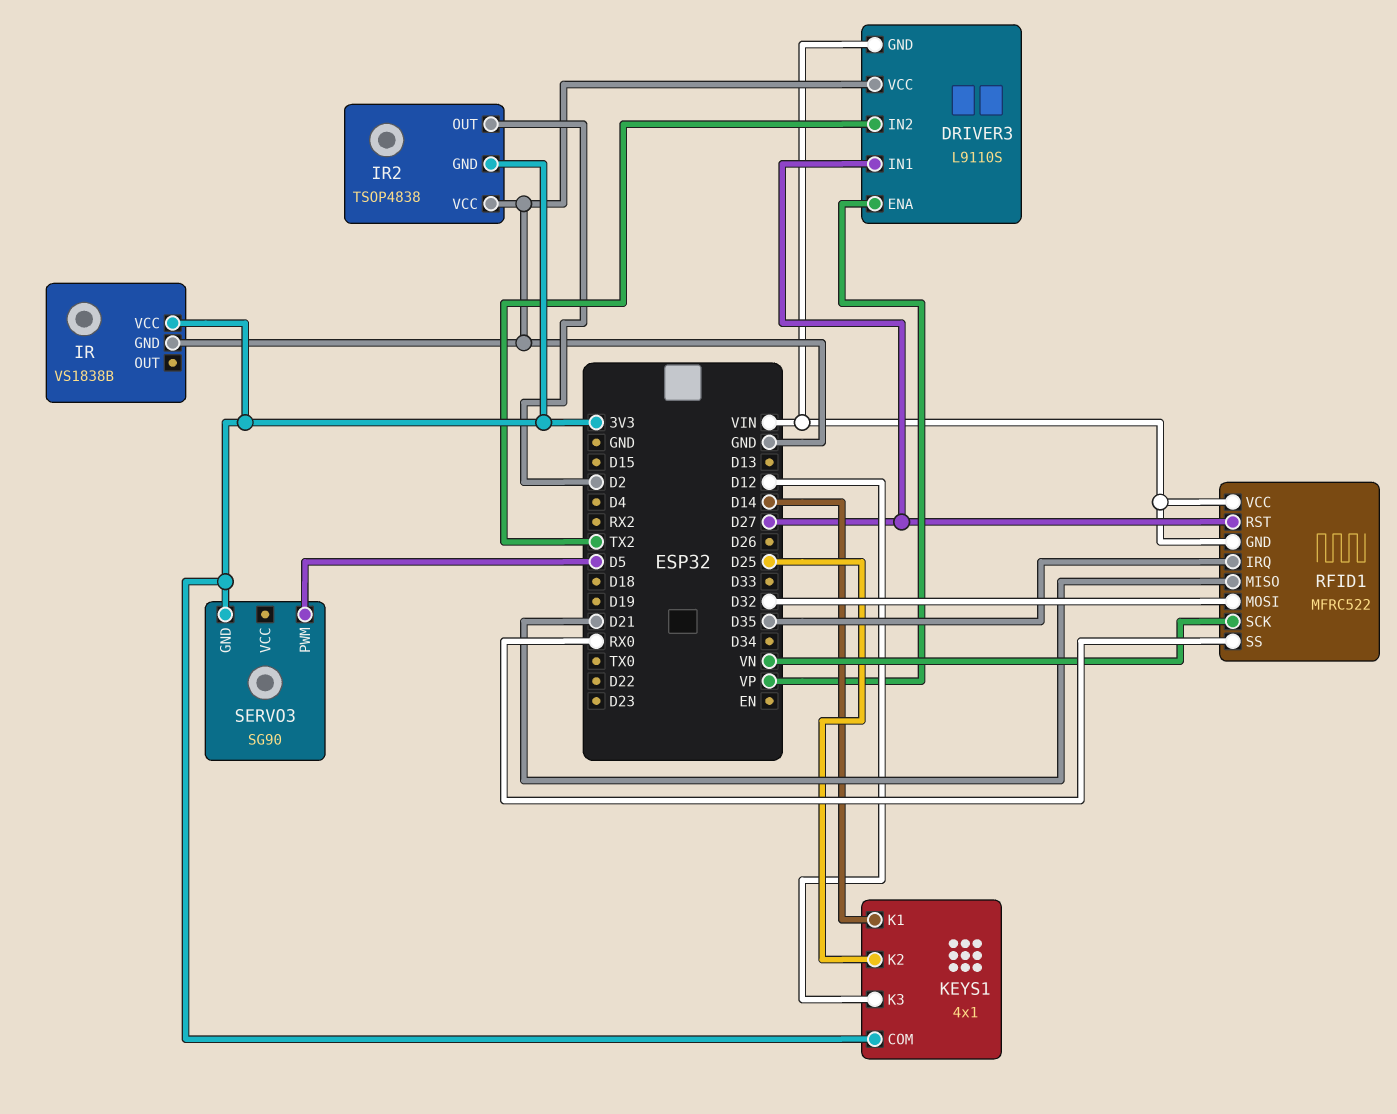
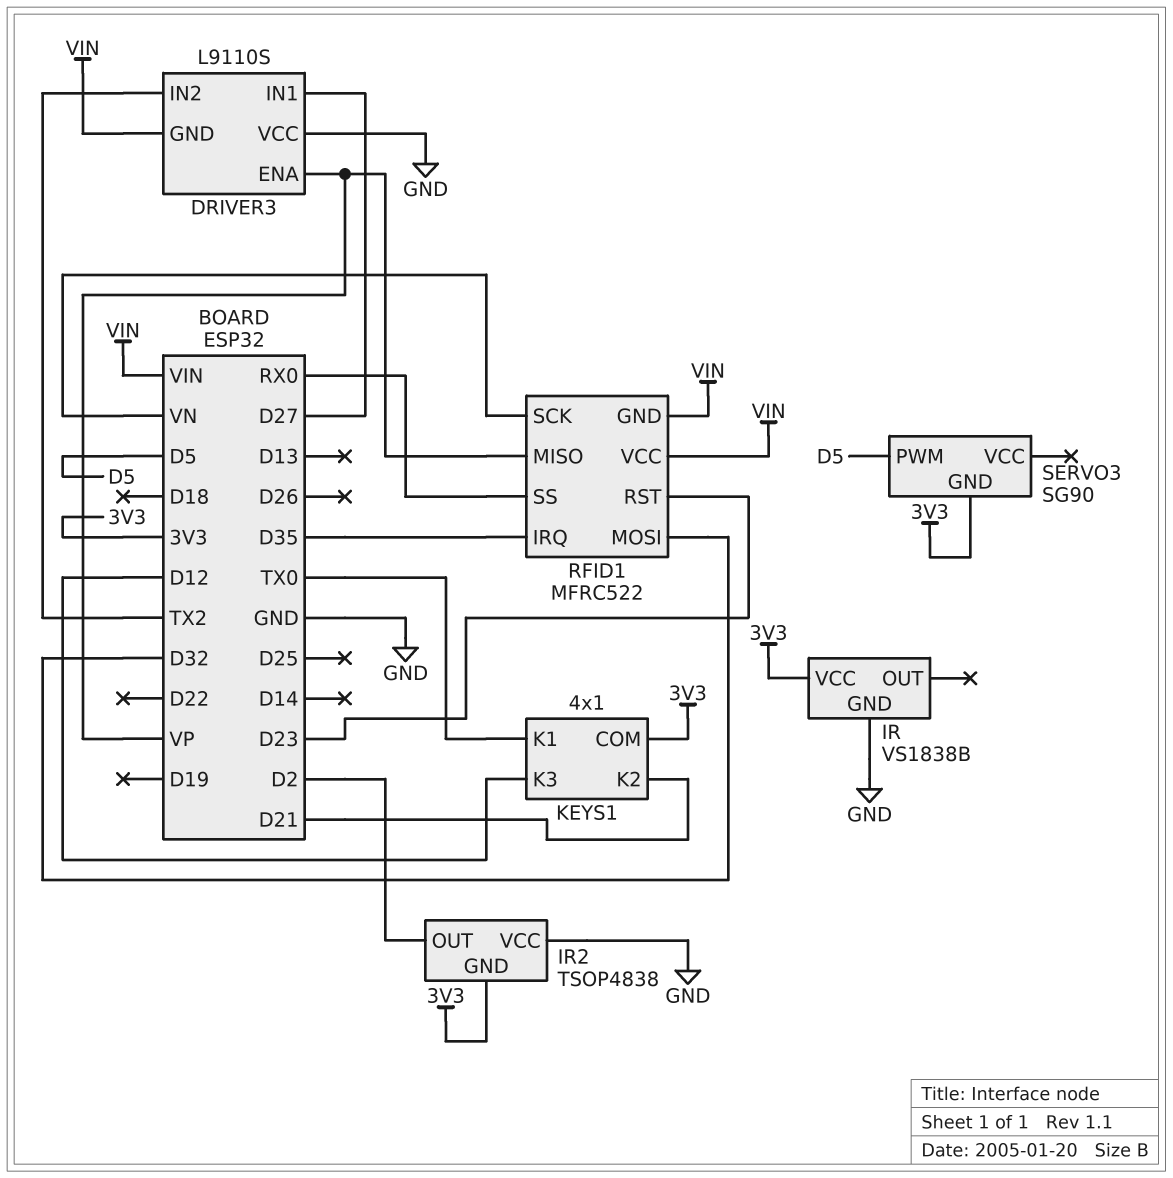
KEYS1 pin K1: D14 -> TX0
KEYS1 pin K2: D25 -> D21
RFID1 pin MISO: D21 -> VP
RFID1 pin RST: D27 -> D23

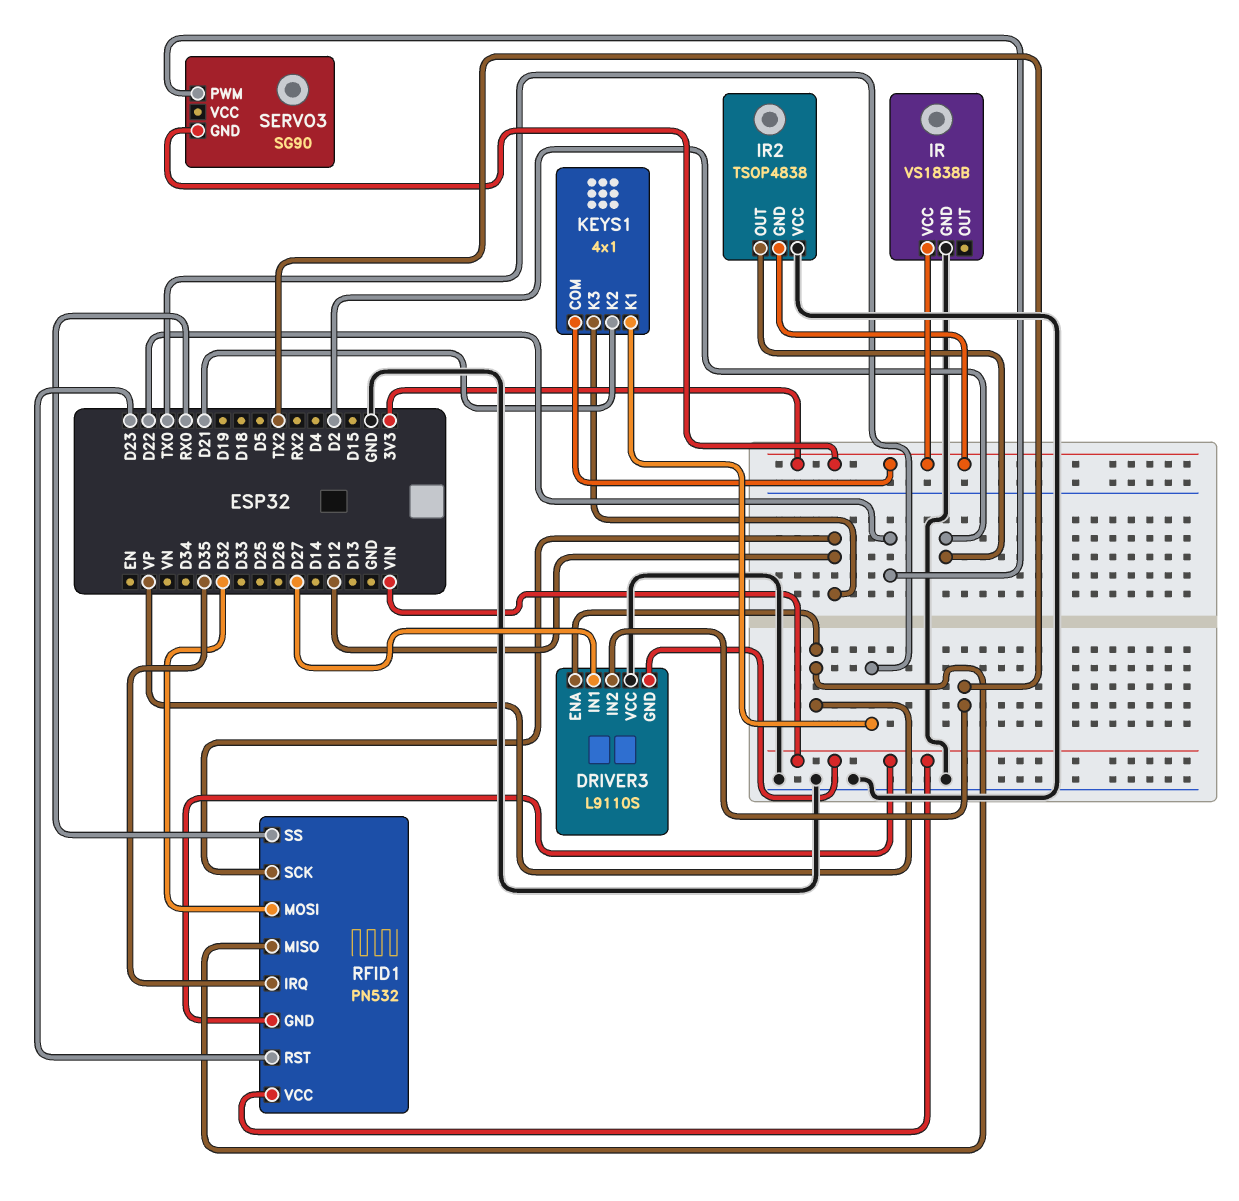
RFID1: MFRC522 -> PN532
RFID1 pin SCK: VN -> D12
SERVO3 pin PWM: D5 -> D22

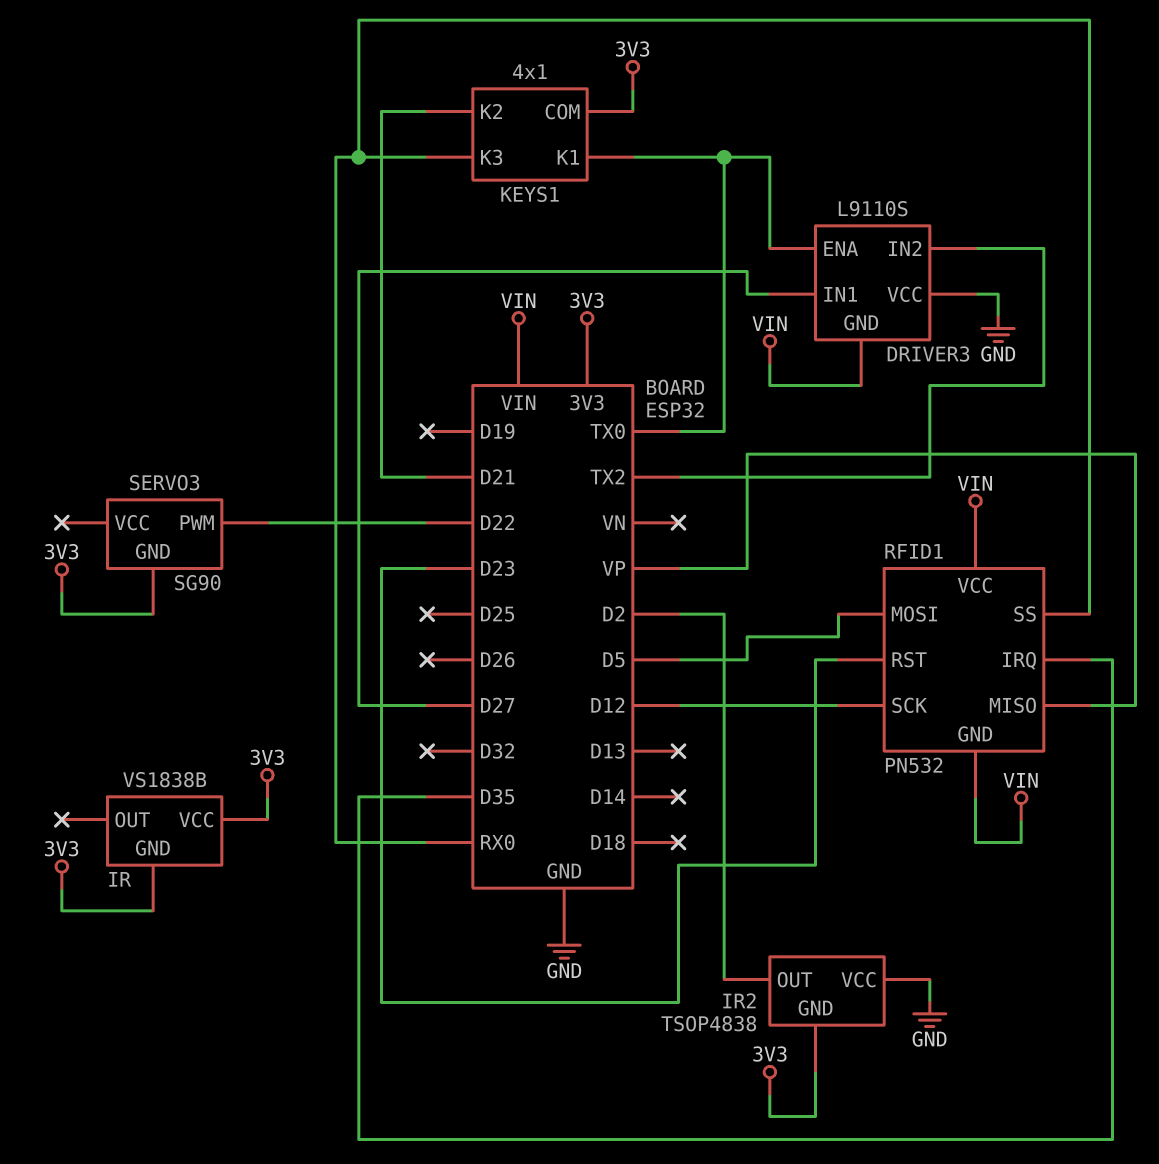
DRIVER3 pin ENA: VP -> TX0
IR pin GND: GND -> 3V3
KEYS1 pin K3: D12 -> RX0
RFID1 pin MOSI: D32 -> D5

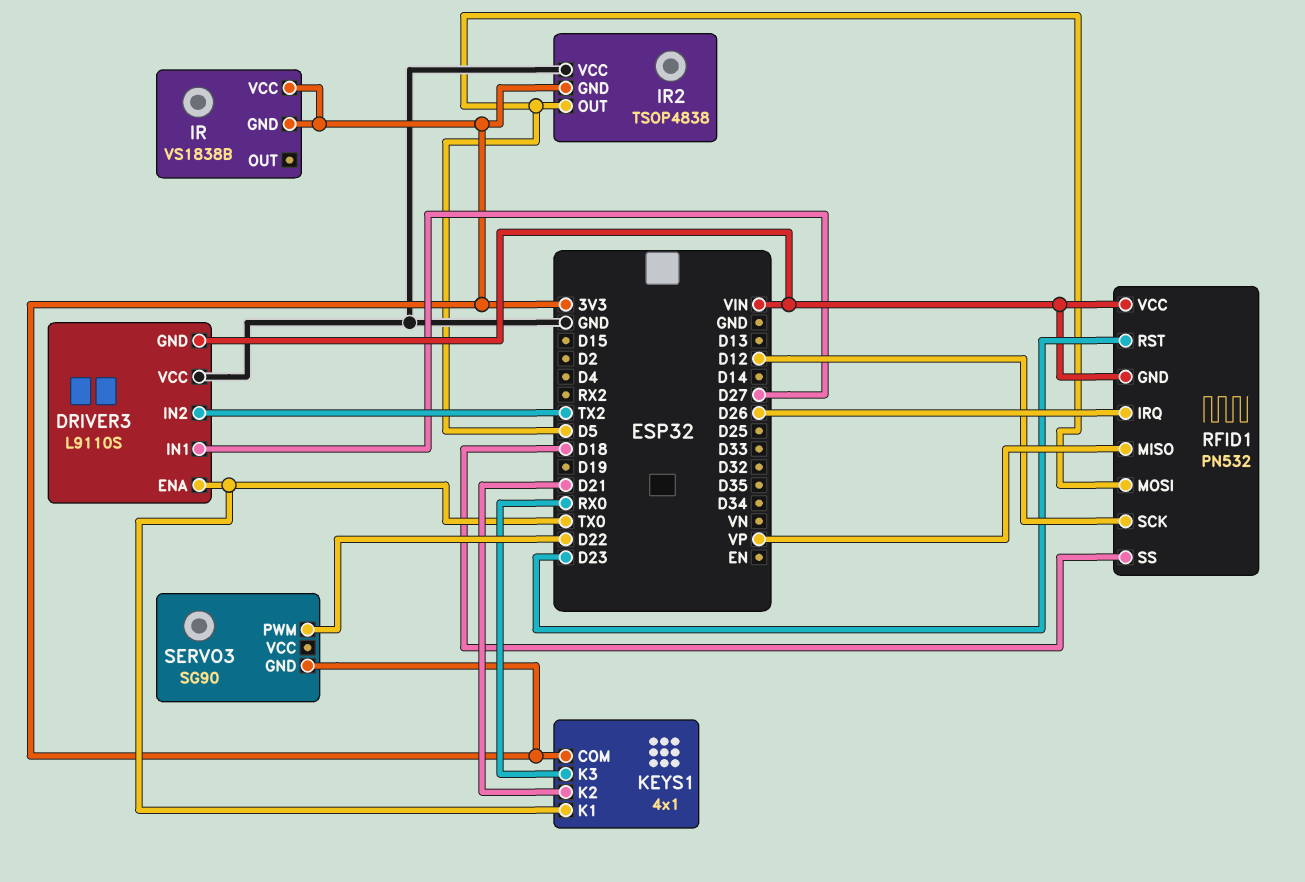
IR2 pin OUT: D2 -> D5
RFID1 pin IRQ: D35 -> D26
RFID1 pin SS: RX0 -> D18

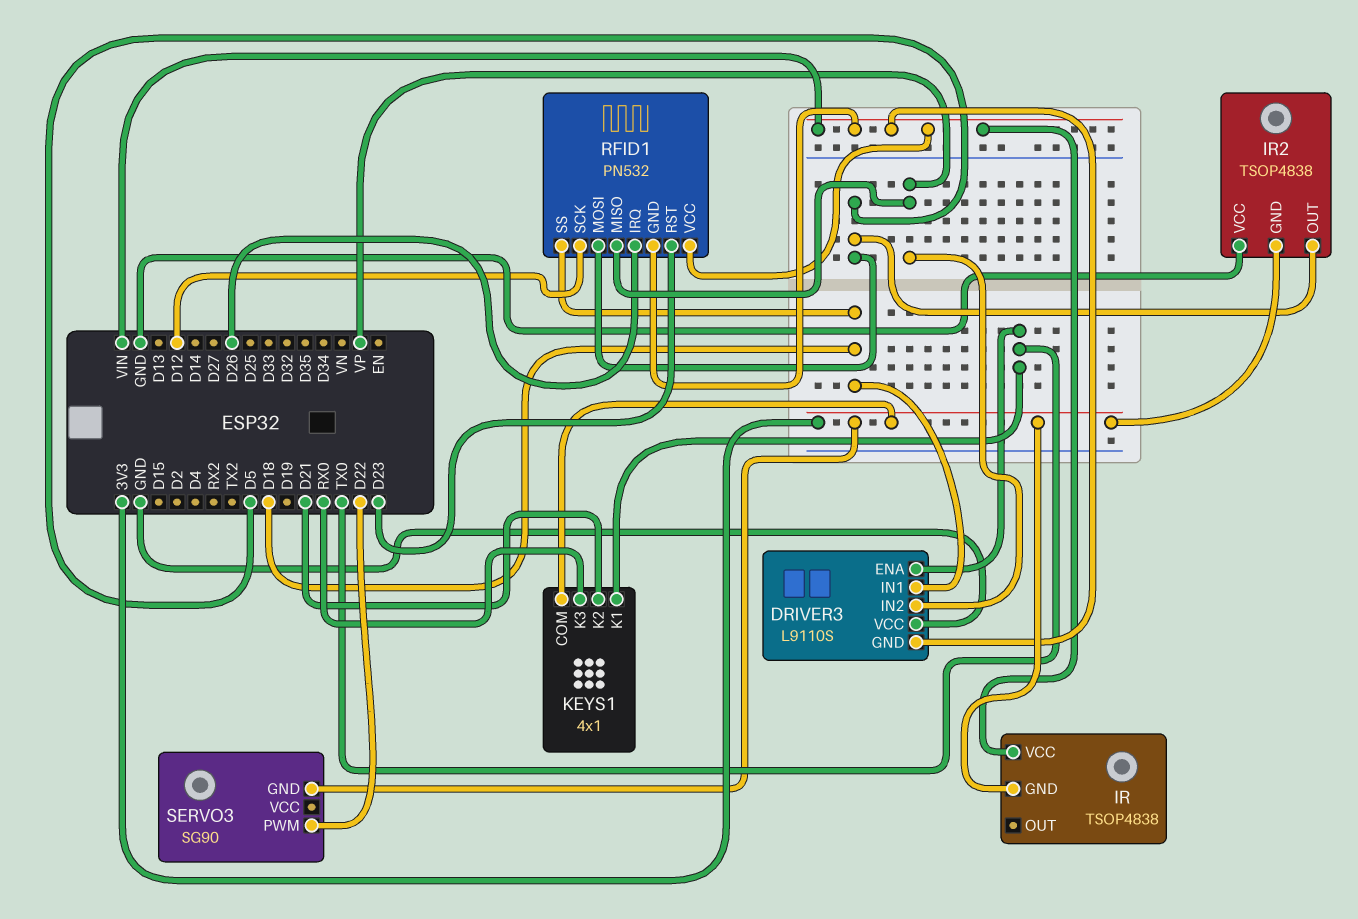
DRIVER3 pin IN1: D27 -> D18
DRIVER3 pin IN2: TX2 -> VP
IR: VS1838B -> TSOP4838
IR pin VCC: 3V3 -> VIN

